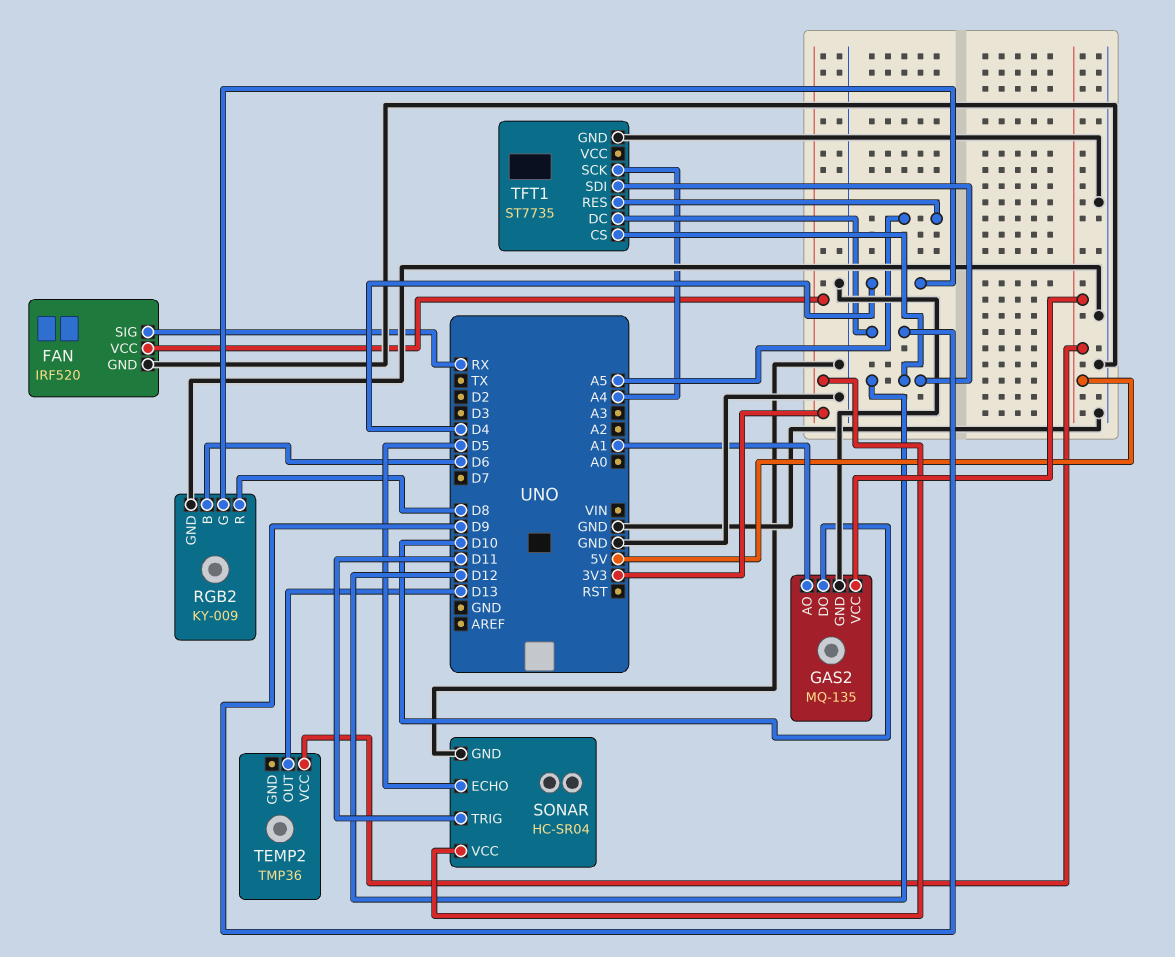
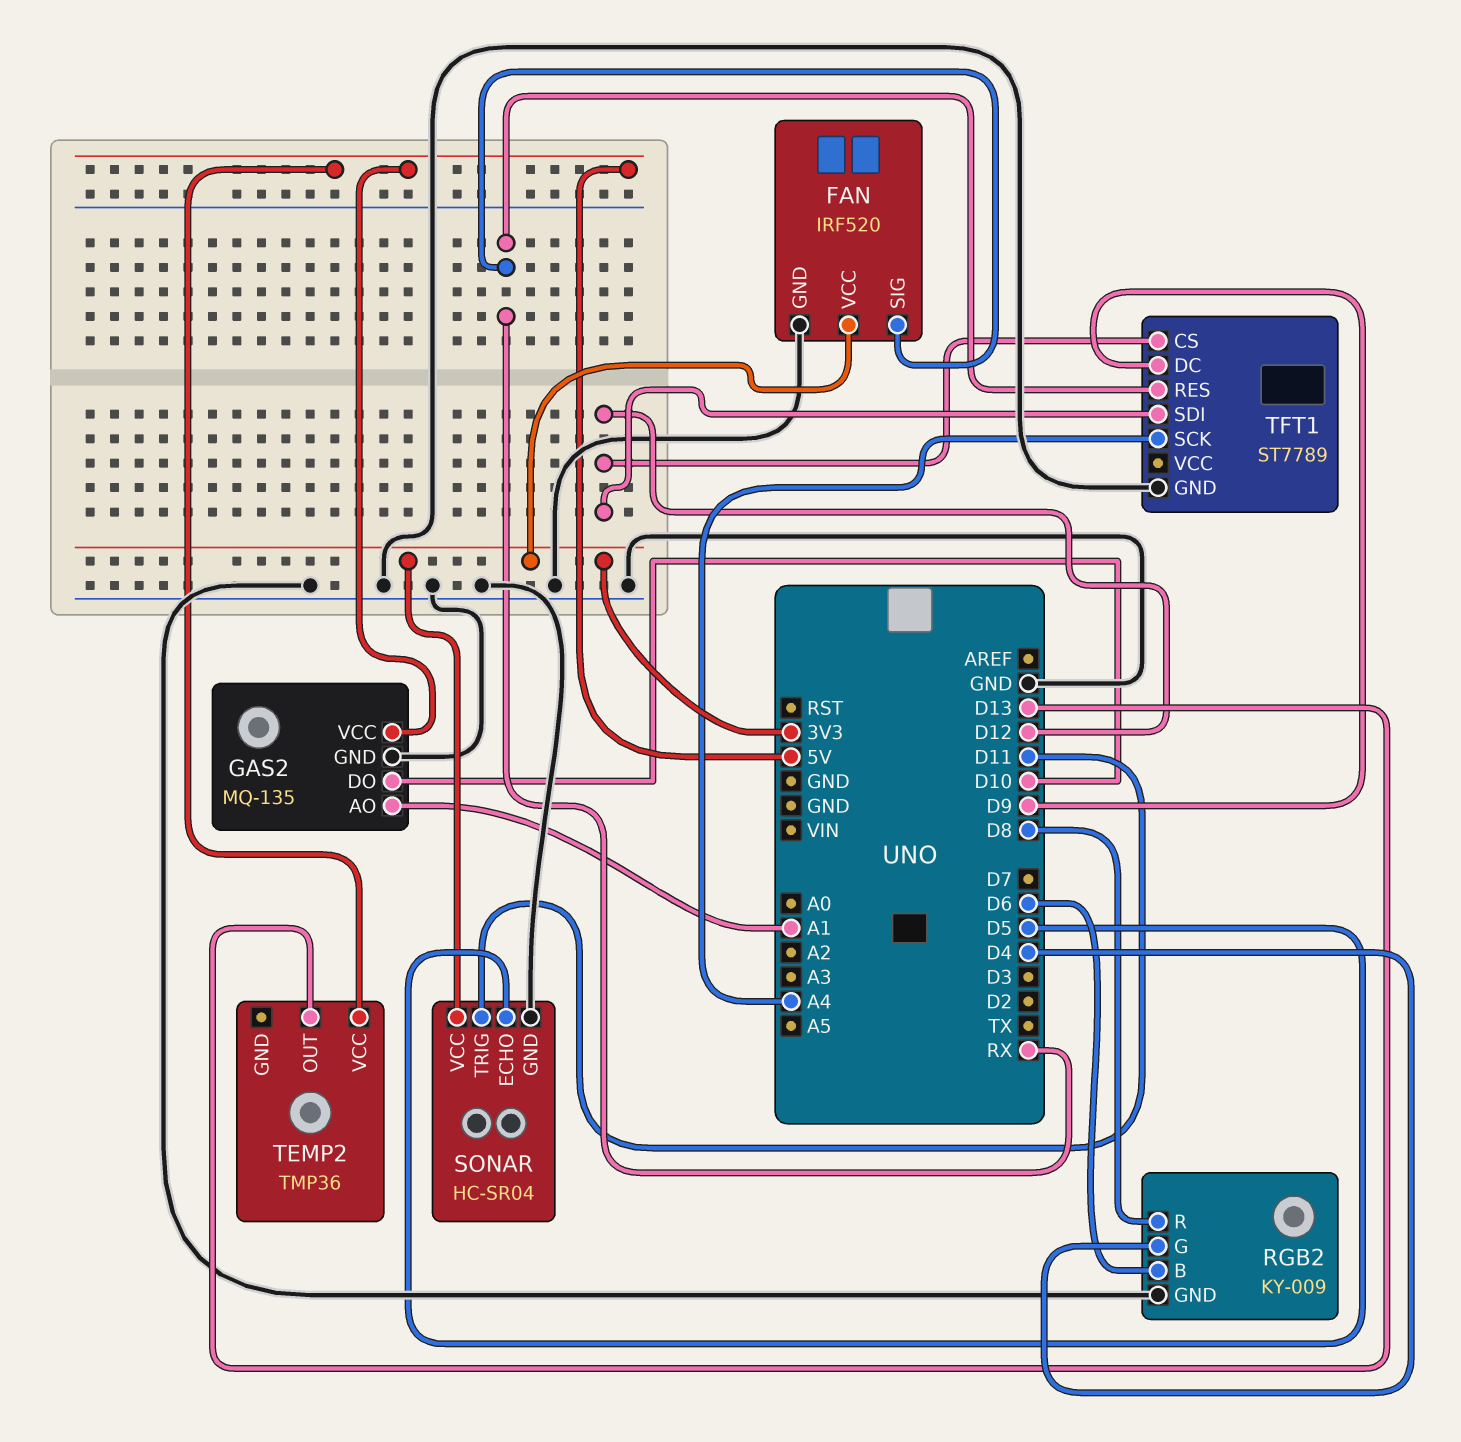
TFT1: ST7735 -> ST7789
TFT1 pin RES: A5 -> RX

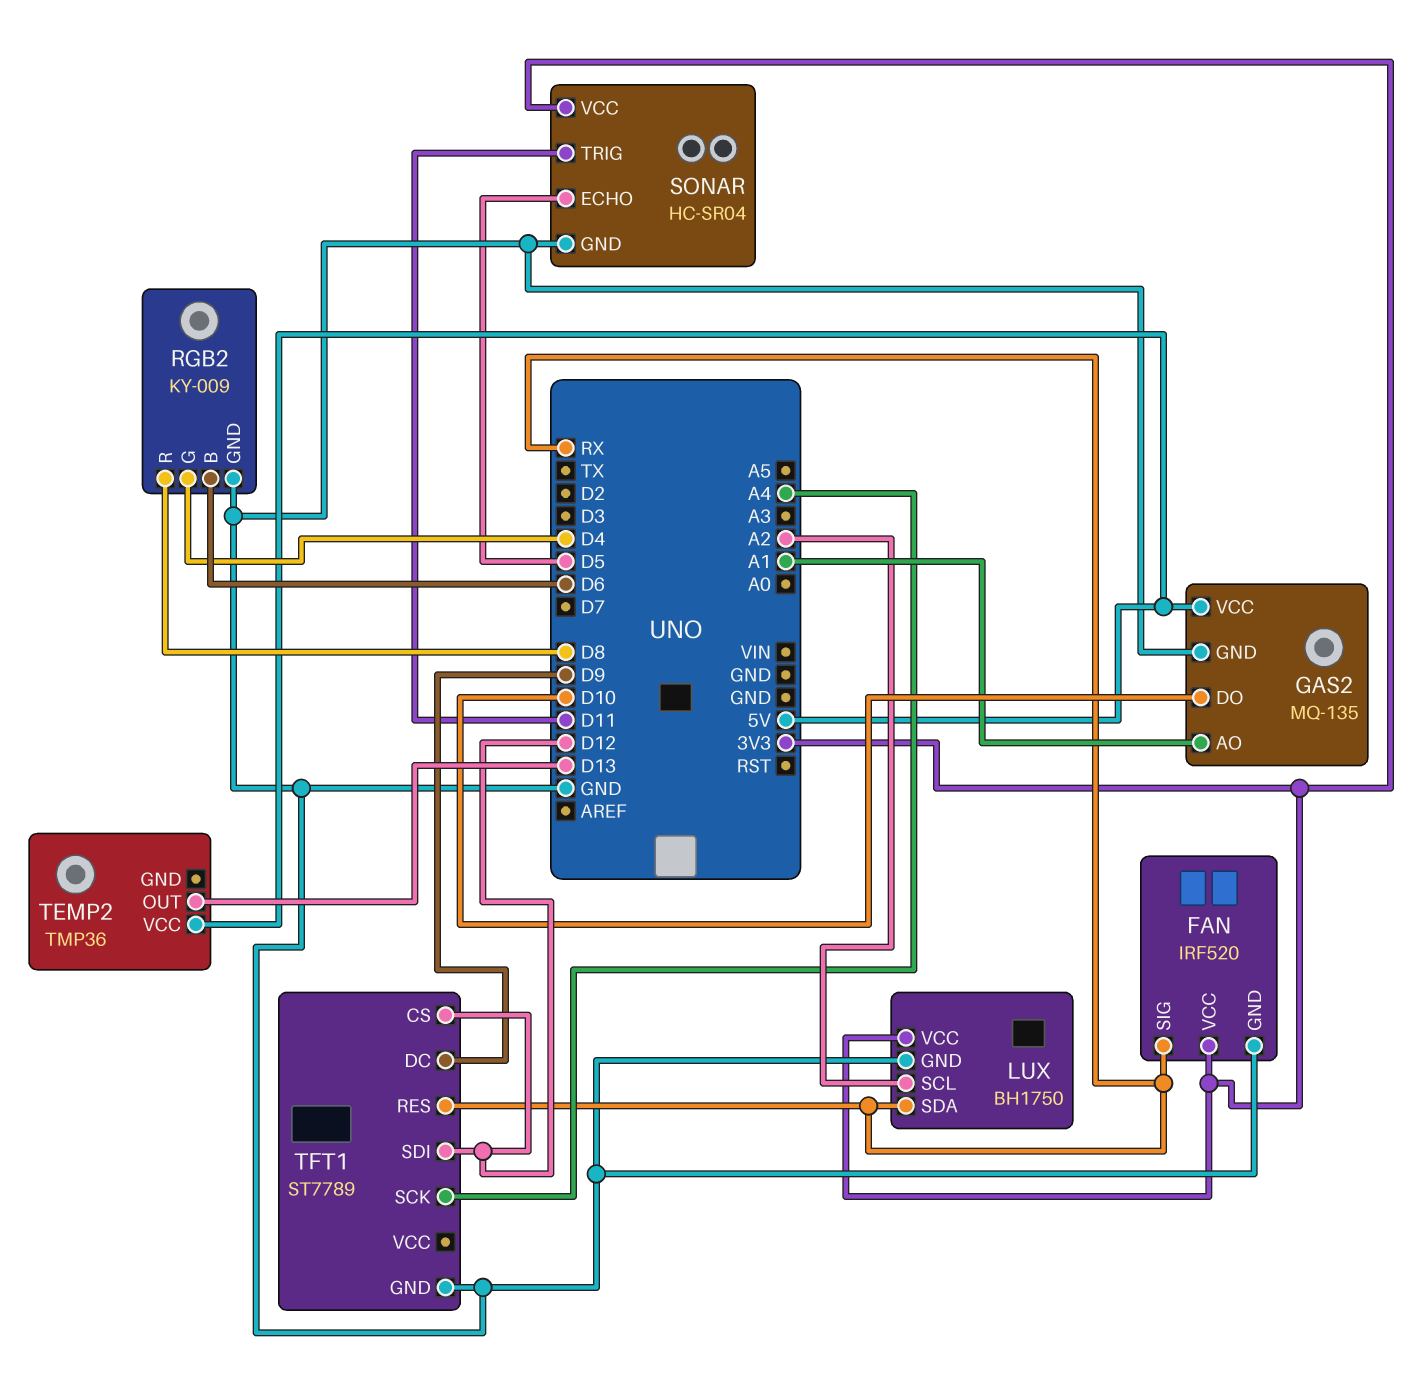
LUX: none -> BH1750
LUX pin GND: none -> GND
LUX pin SCL: none -> A2
LUX pin SDA: none -> RX
LUX pin VCC: none -> 3V3

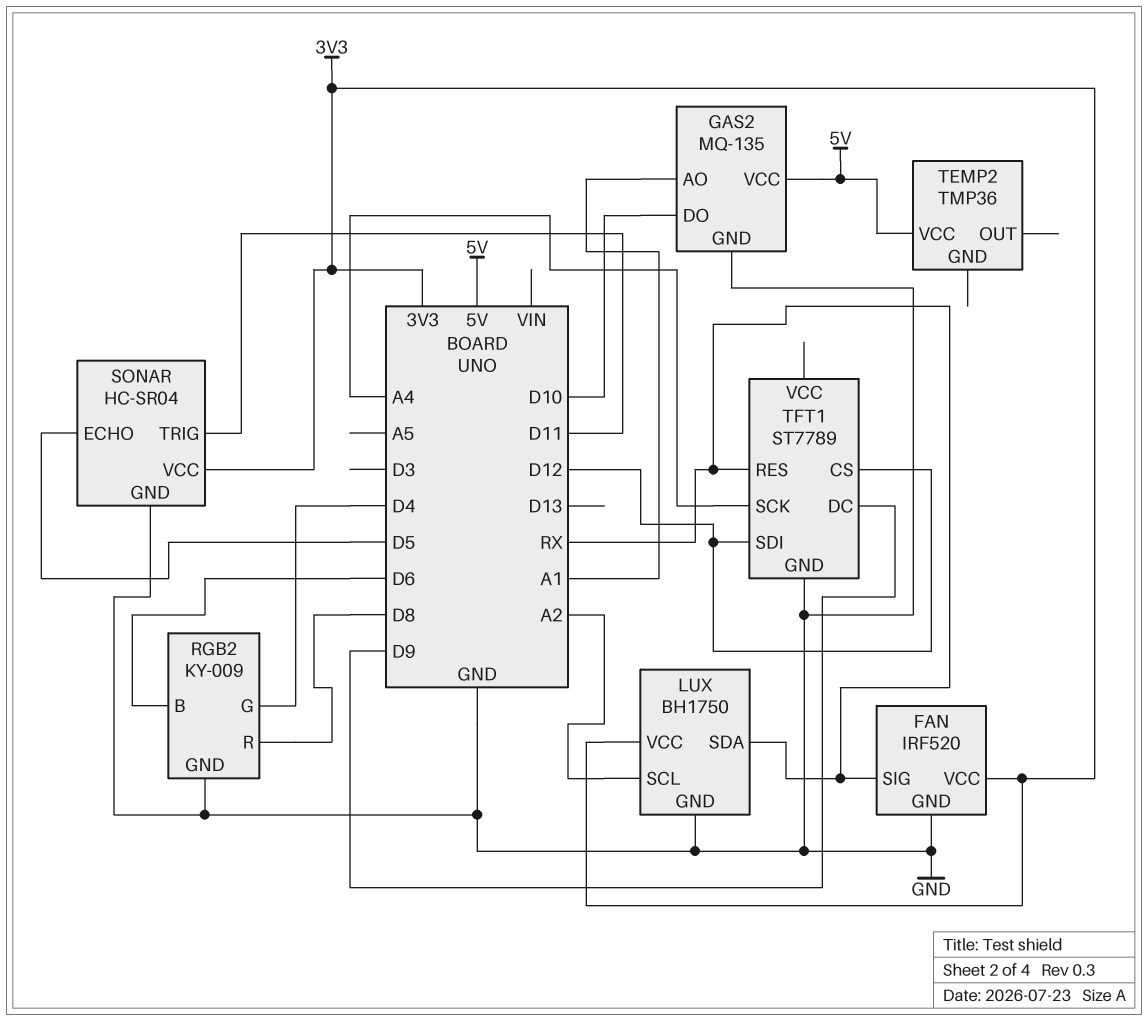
TEMP2 pin OUT: D13 -> none

